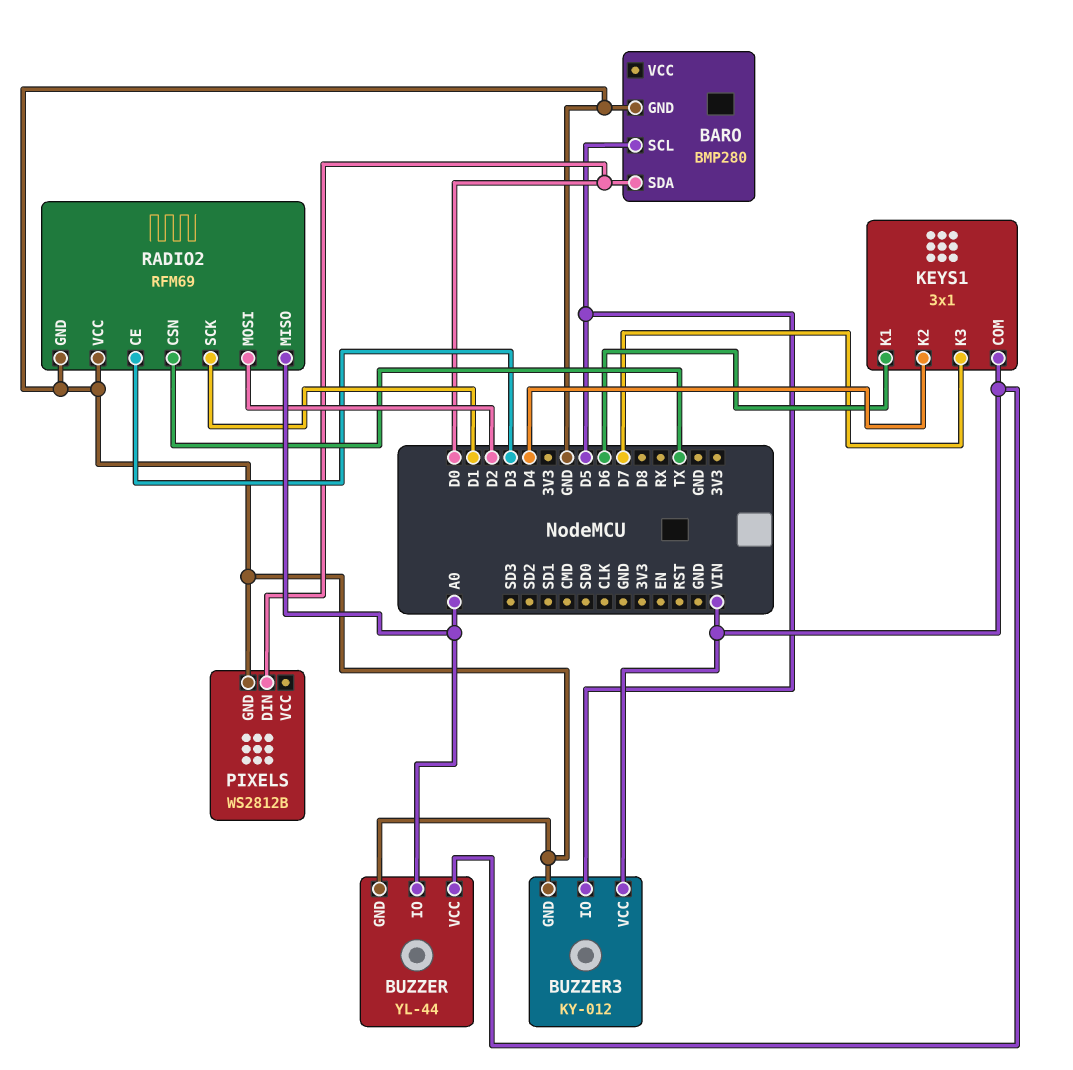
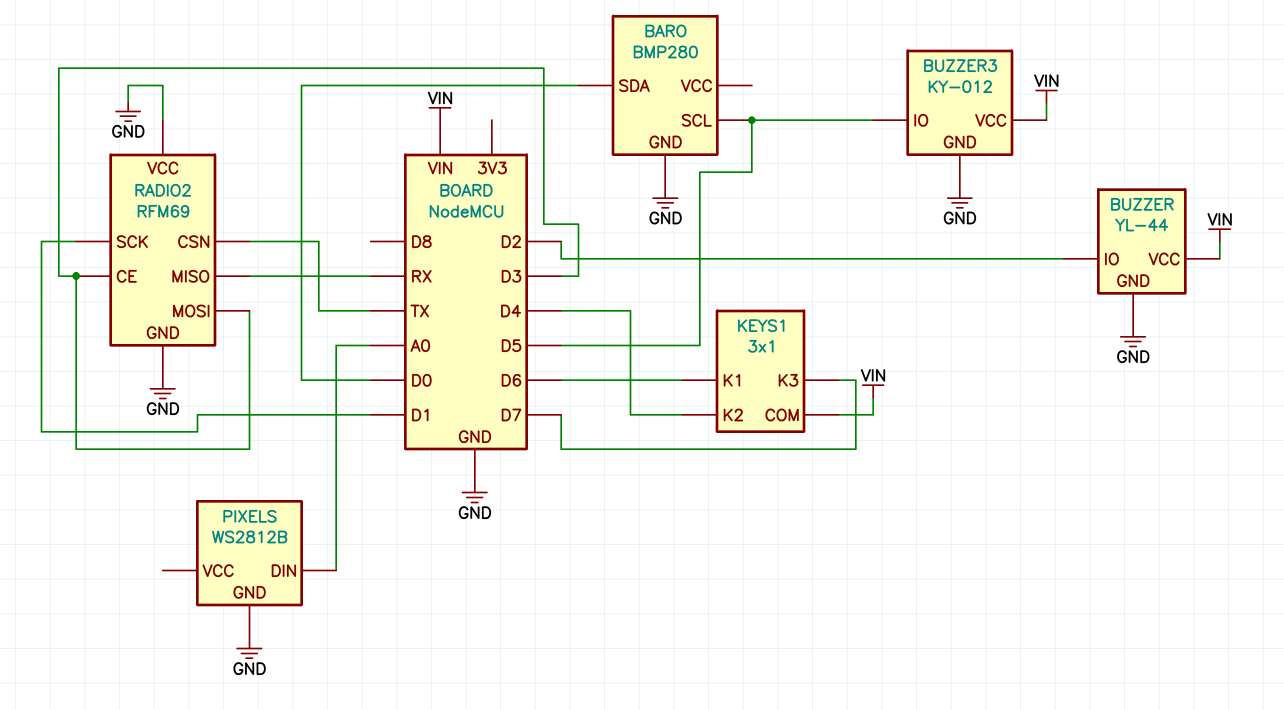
BUZZER pin IO: A0 -> D2
PIXELS pin DIN: D0 -> A0
RADIO2 pin MISO: A0 -> RX
RADIO2 pin MOSI: D2 -> D3

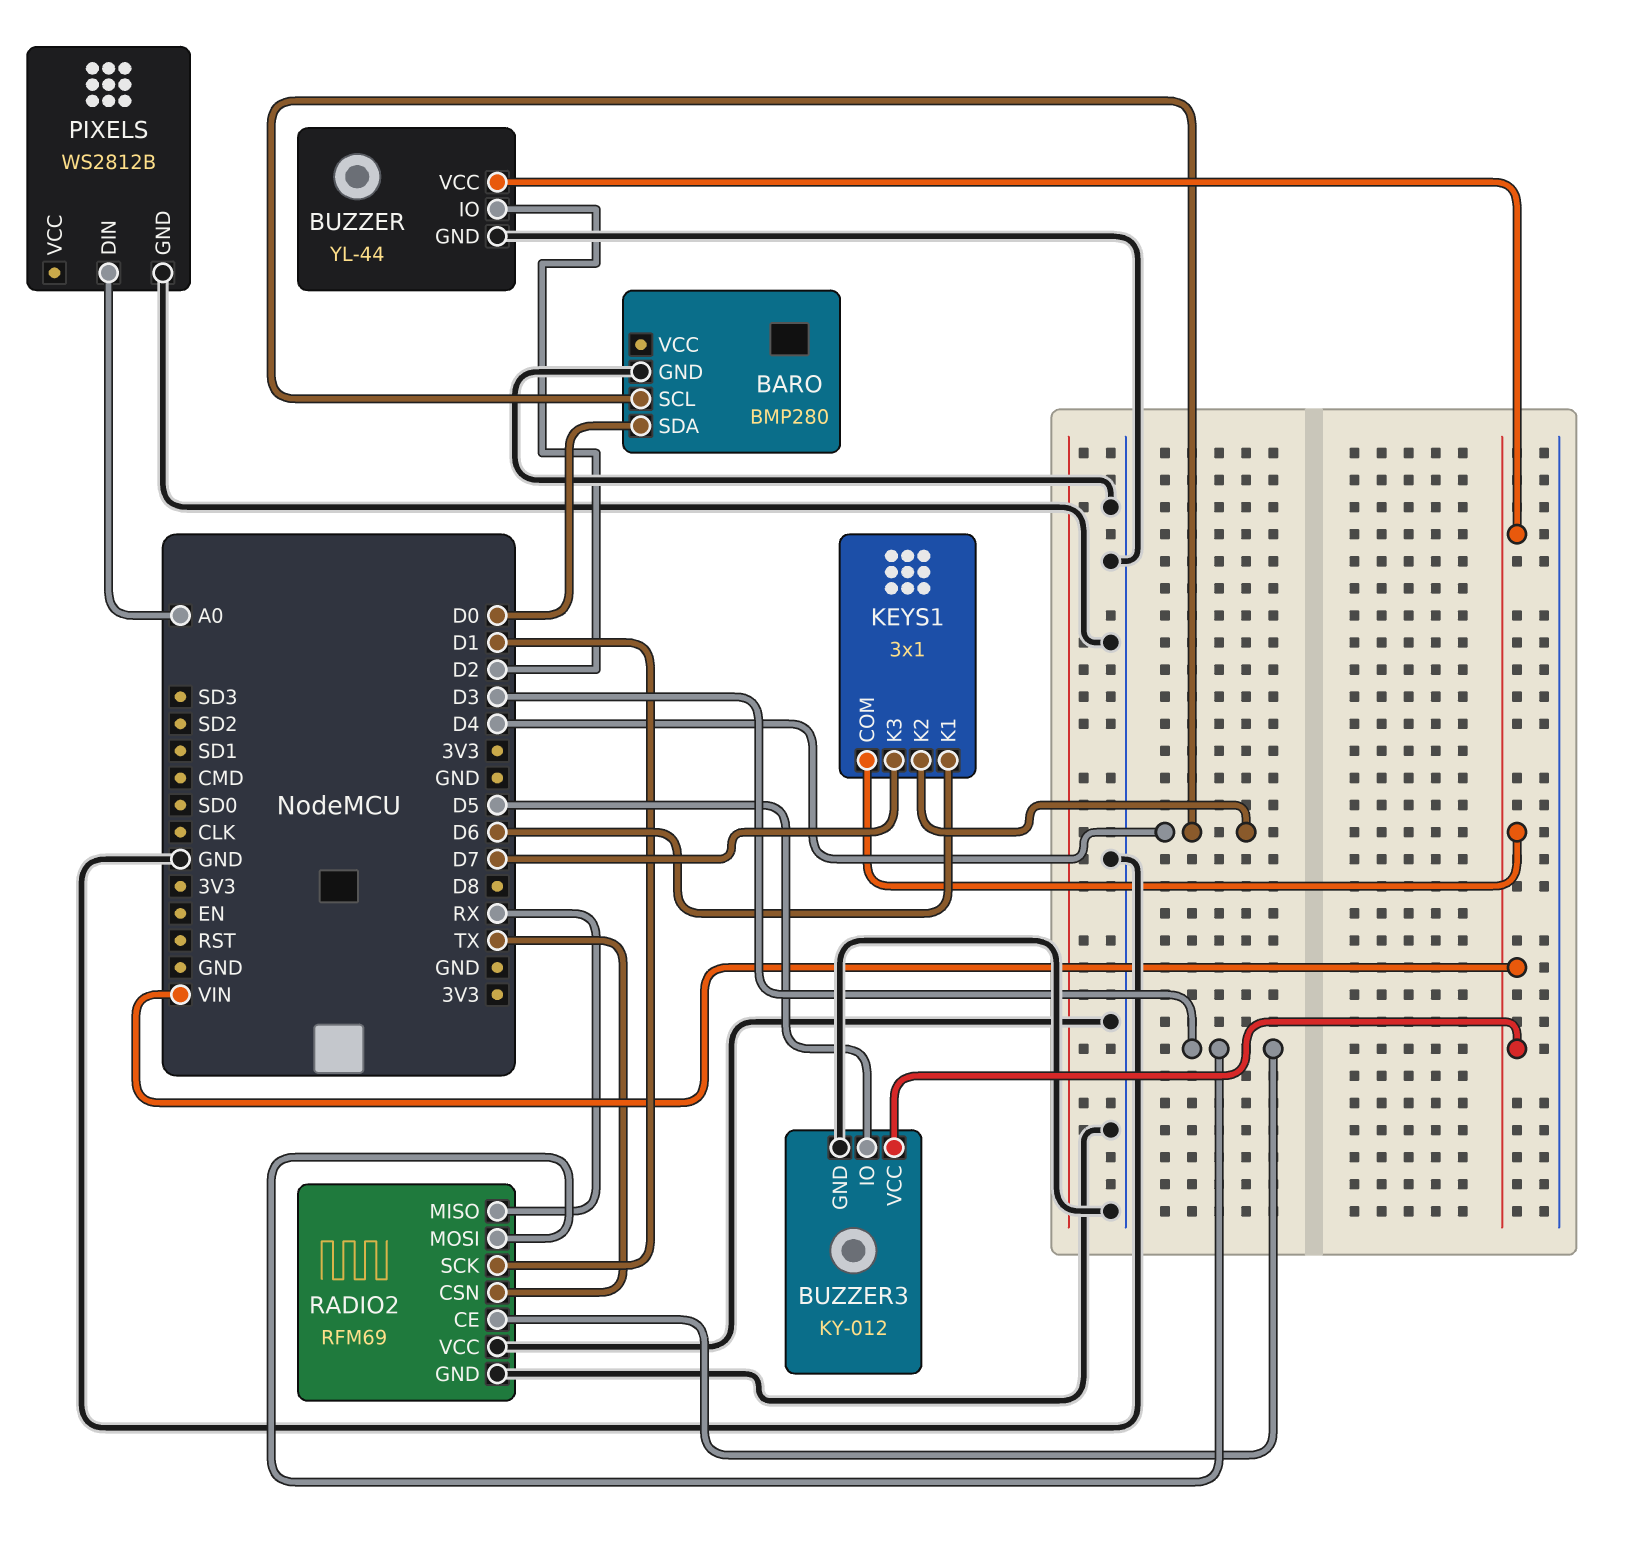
BARO pin SCL: D5 -> D4

